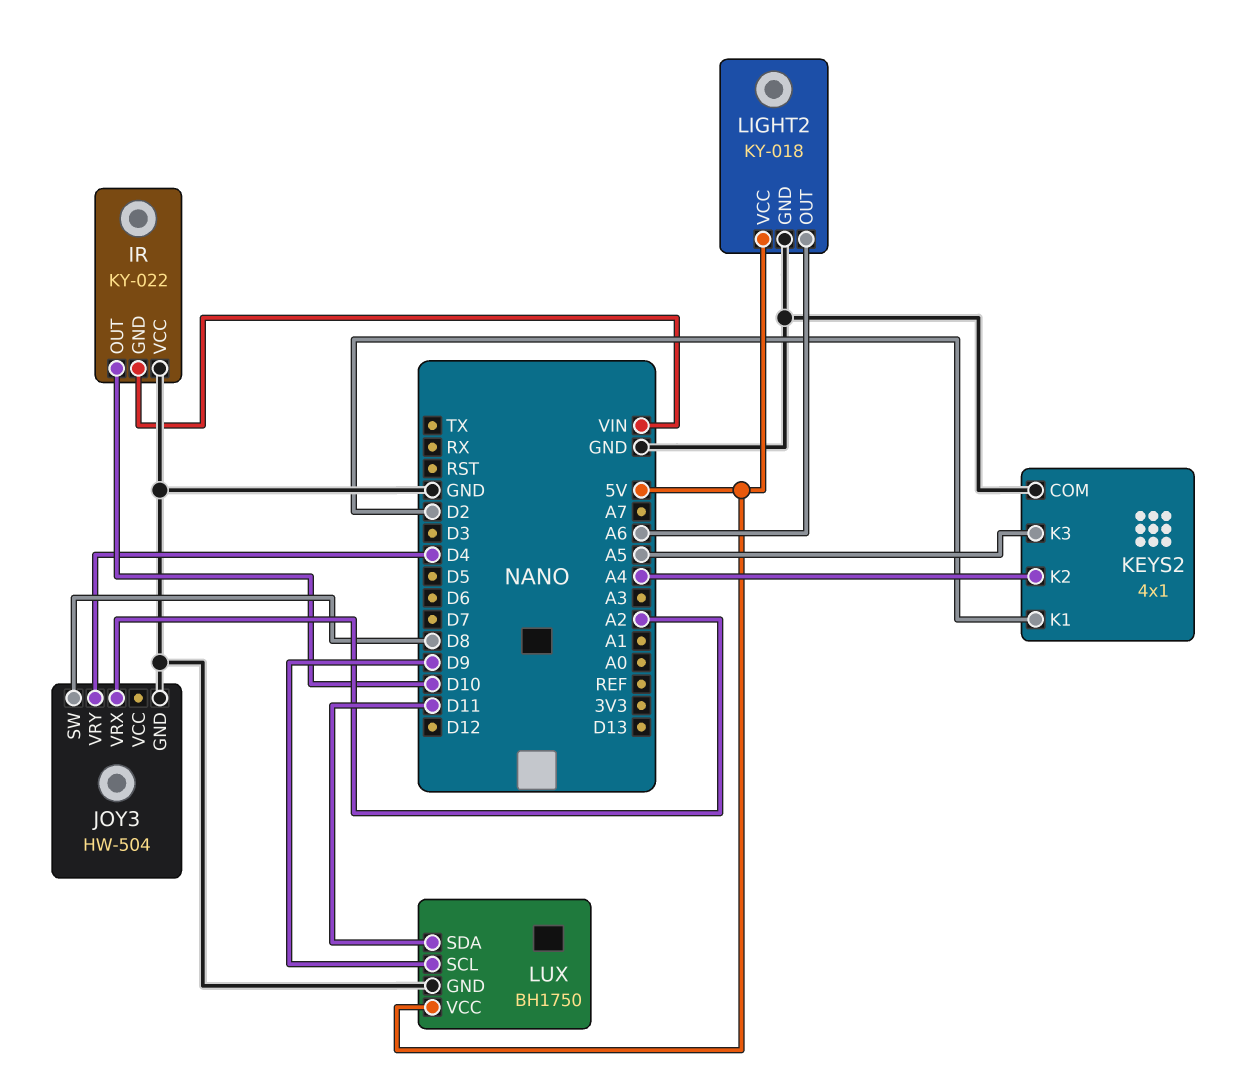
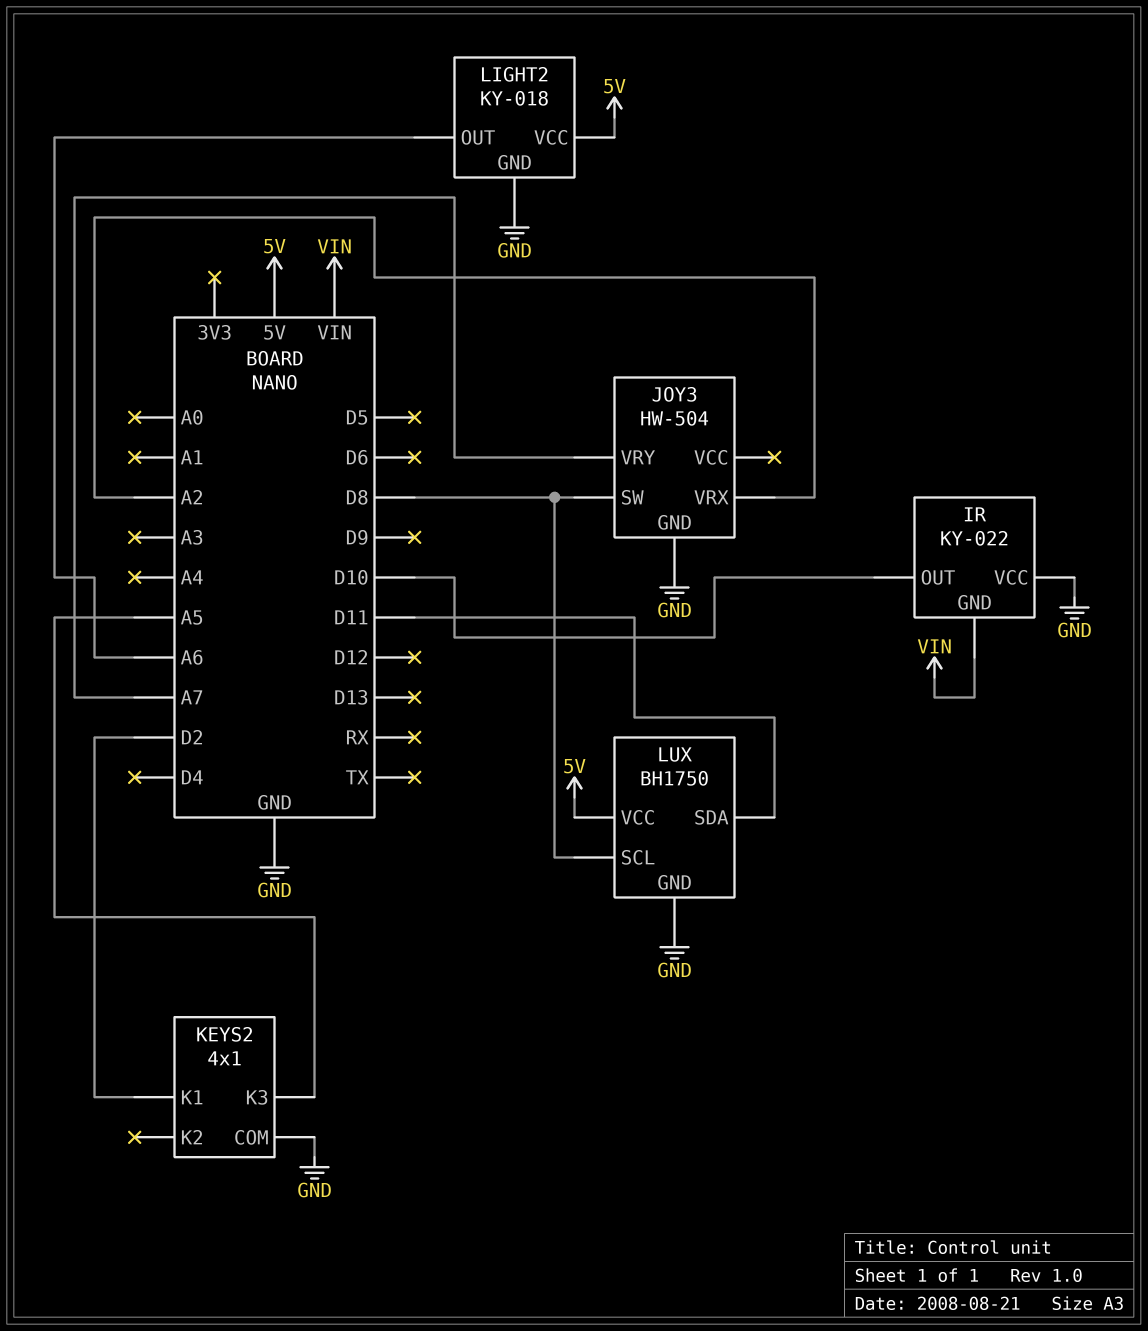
JOY3 pin VRY: D4 -> A7
KEYS2 pin K2: A4 -> none
LUX pin SCL: D9 -> D8

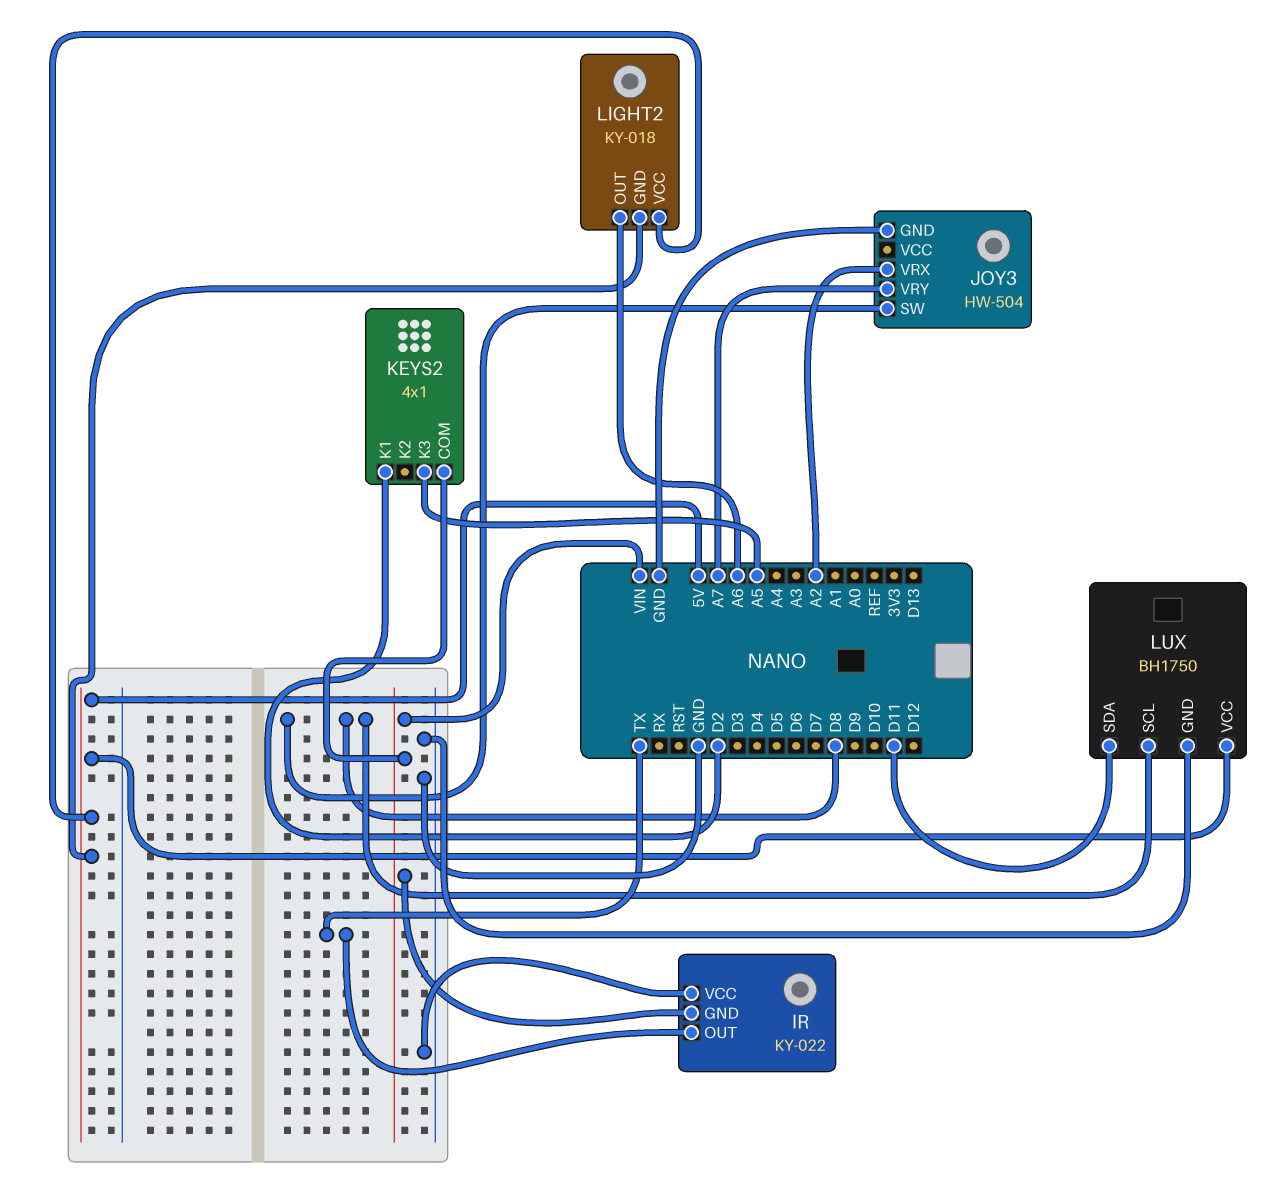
IR pin OUT: D10 -> TX
KEYS2 pin COM: GND -> VIN
LIGHT2 pin GND: GND -> 5V

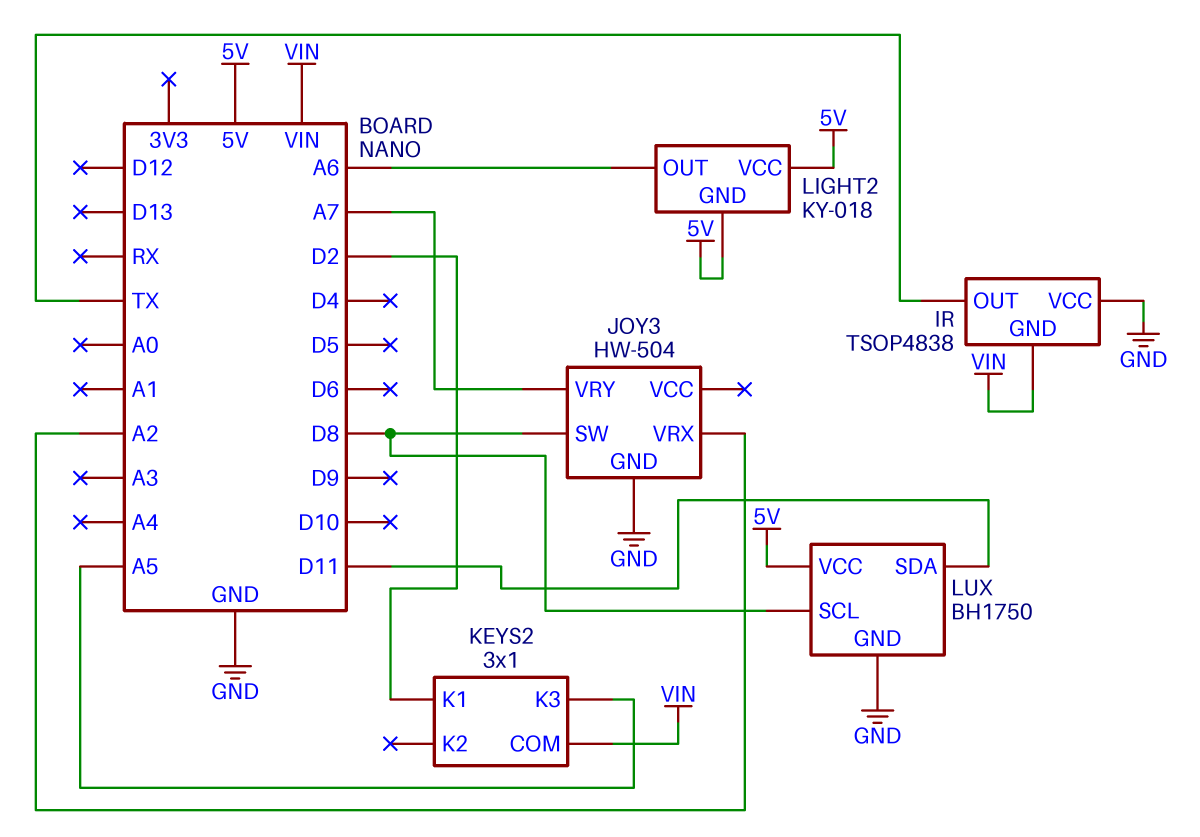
IR: KY-022 -> TSOP4838
KEYS2: 4x1 -> 3x1

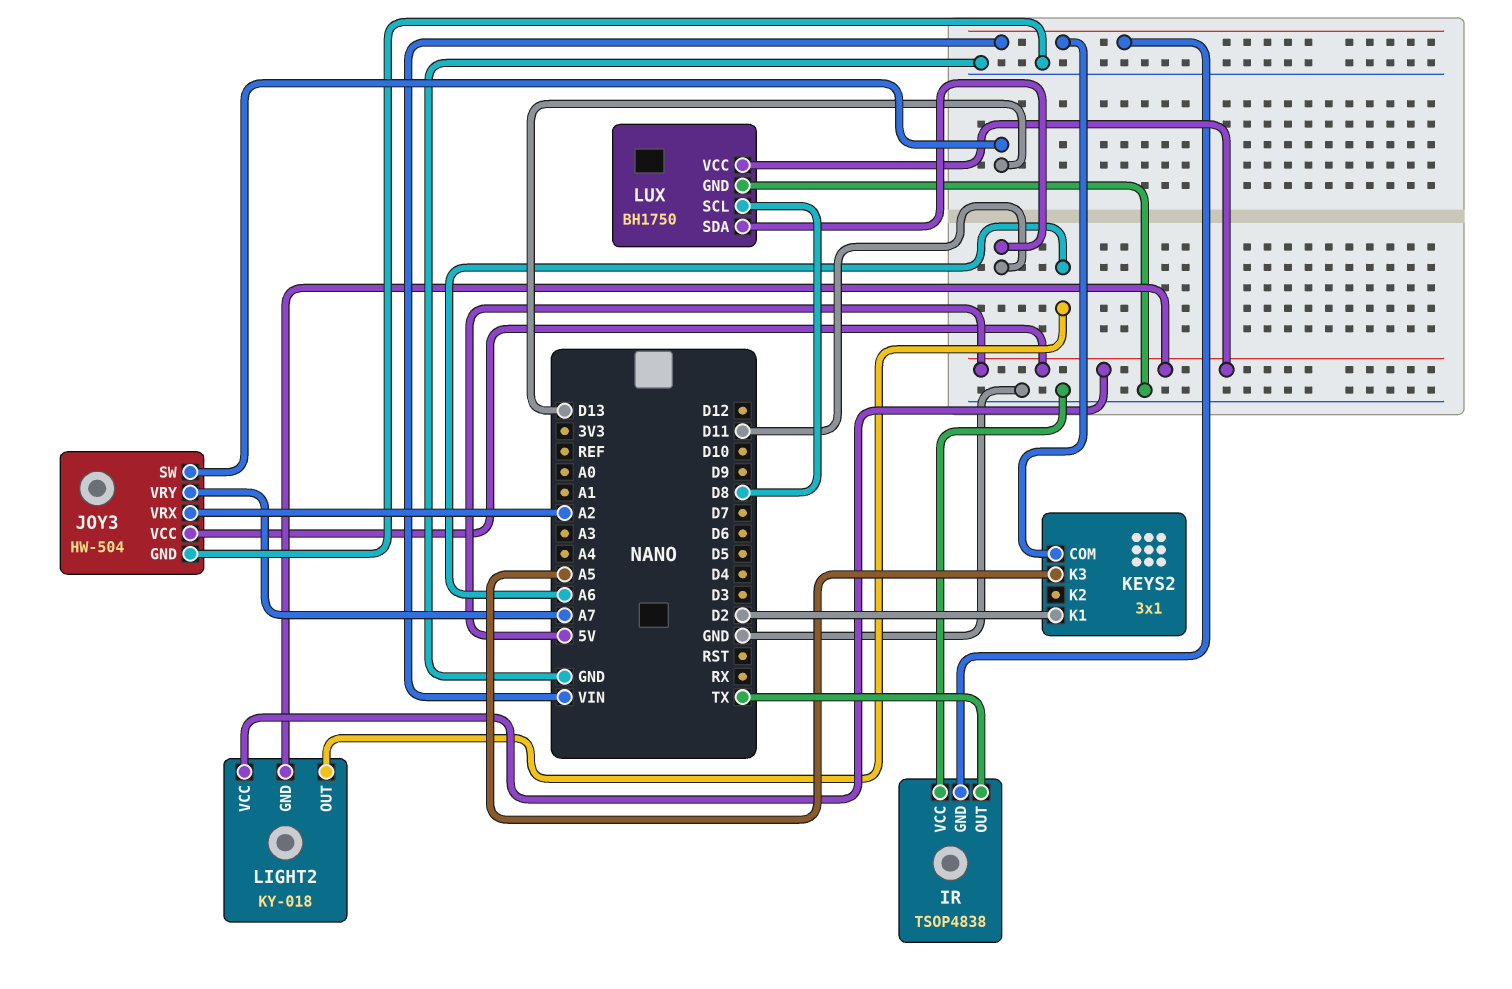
JOY3 pin SW: D8 -> D13
JOY3 pin VCC: none -> 5V

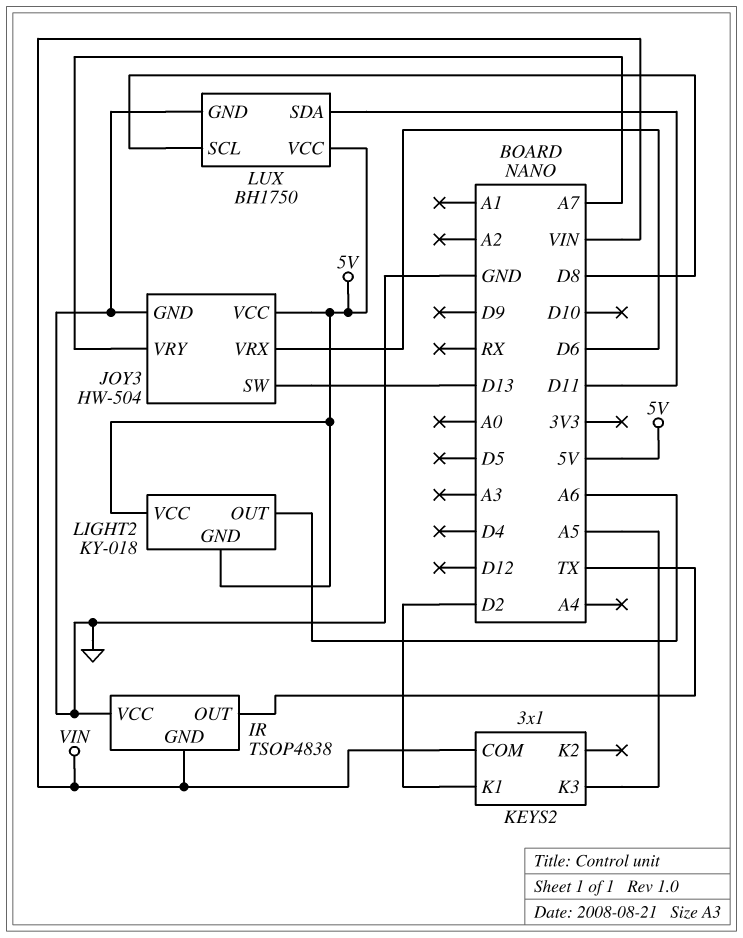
JOY3 pin VRX: A2 -> D6

